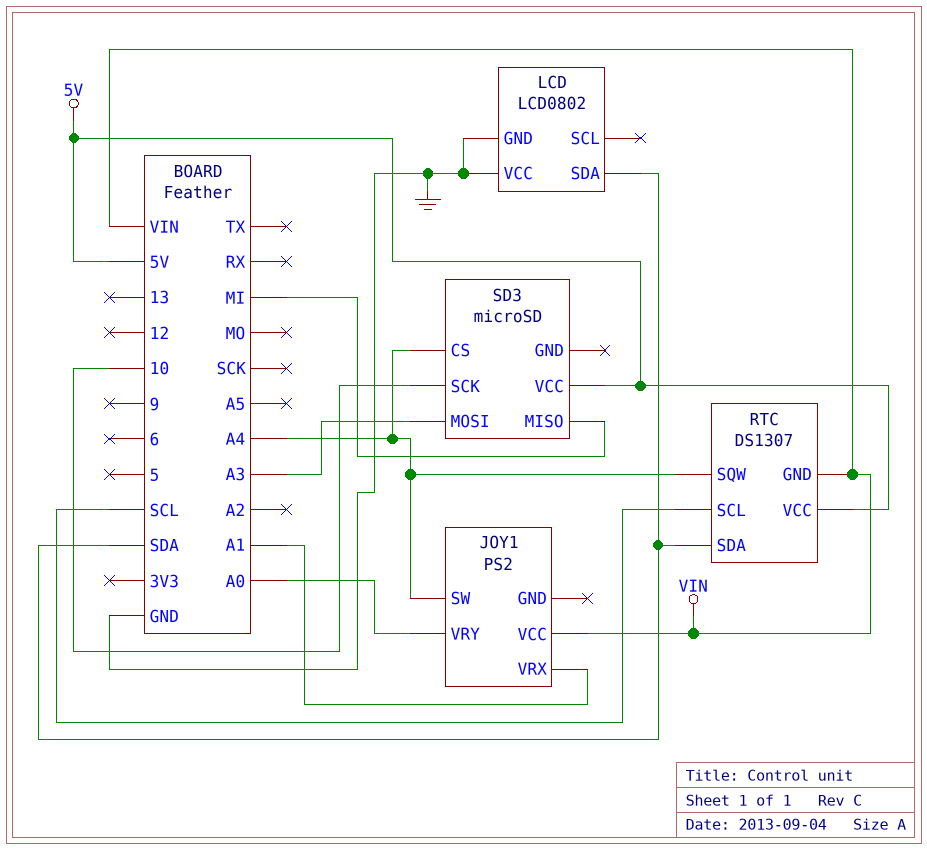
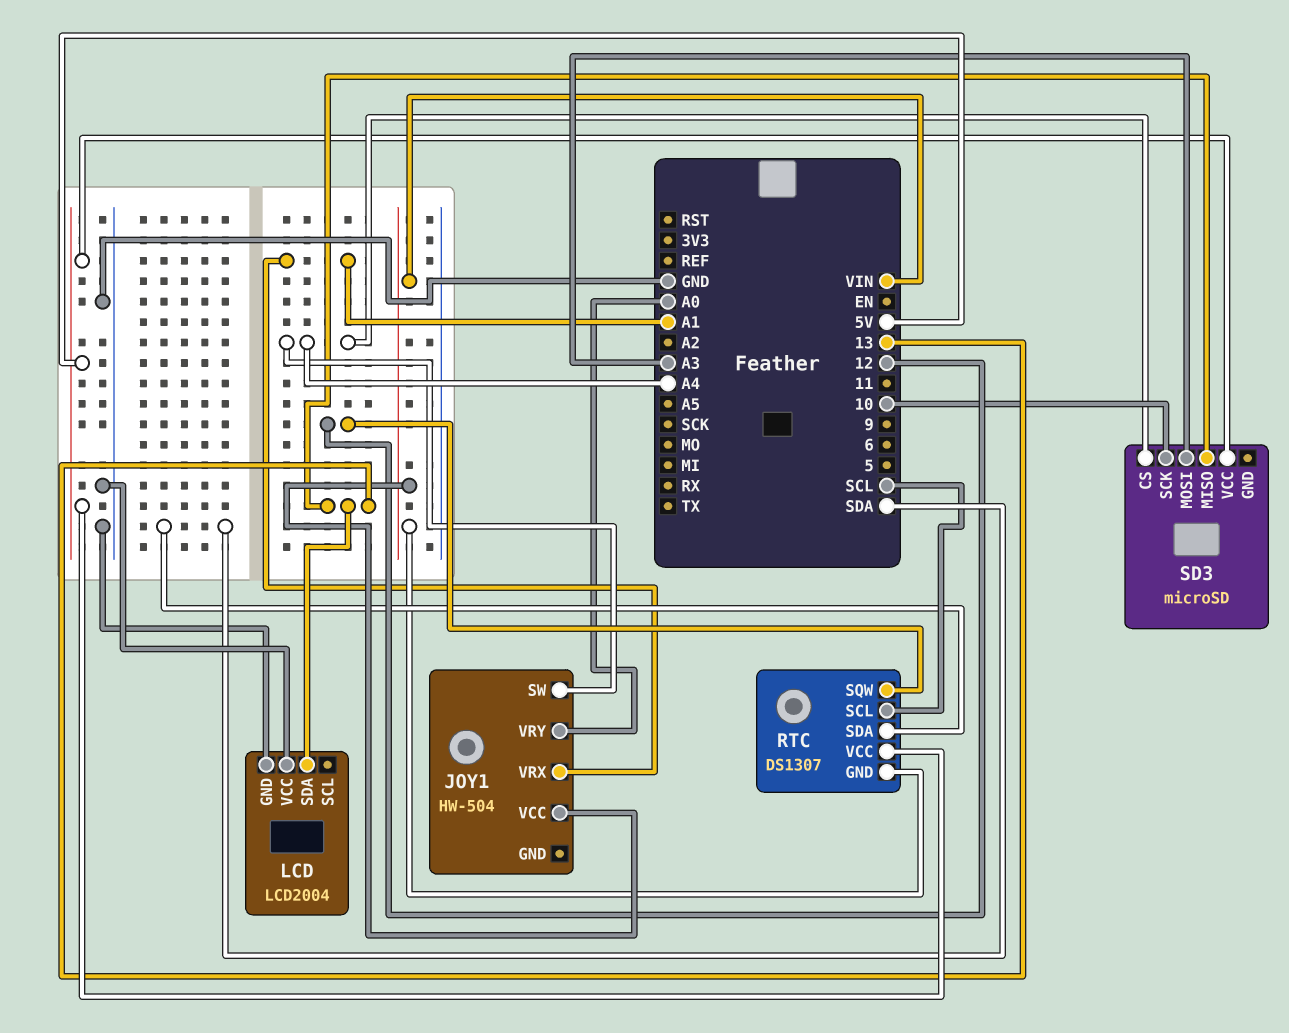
JOY1: PS2 -> HW-504
LCD: LCD0802 -> LCD2004
LCD pin SDA: SDA -> 13
RTC pin SQW: A4 -> 12
SD3 pin MISO: MI -> 13

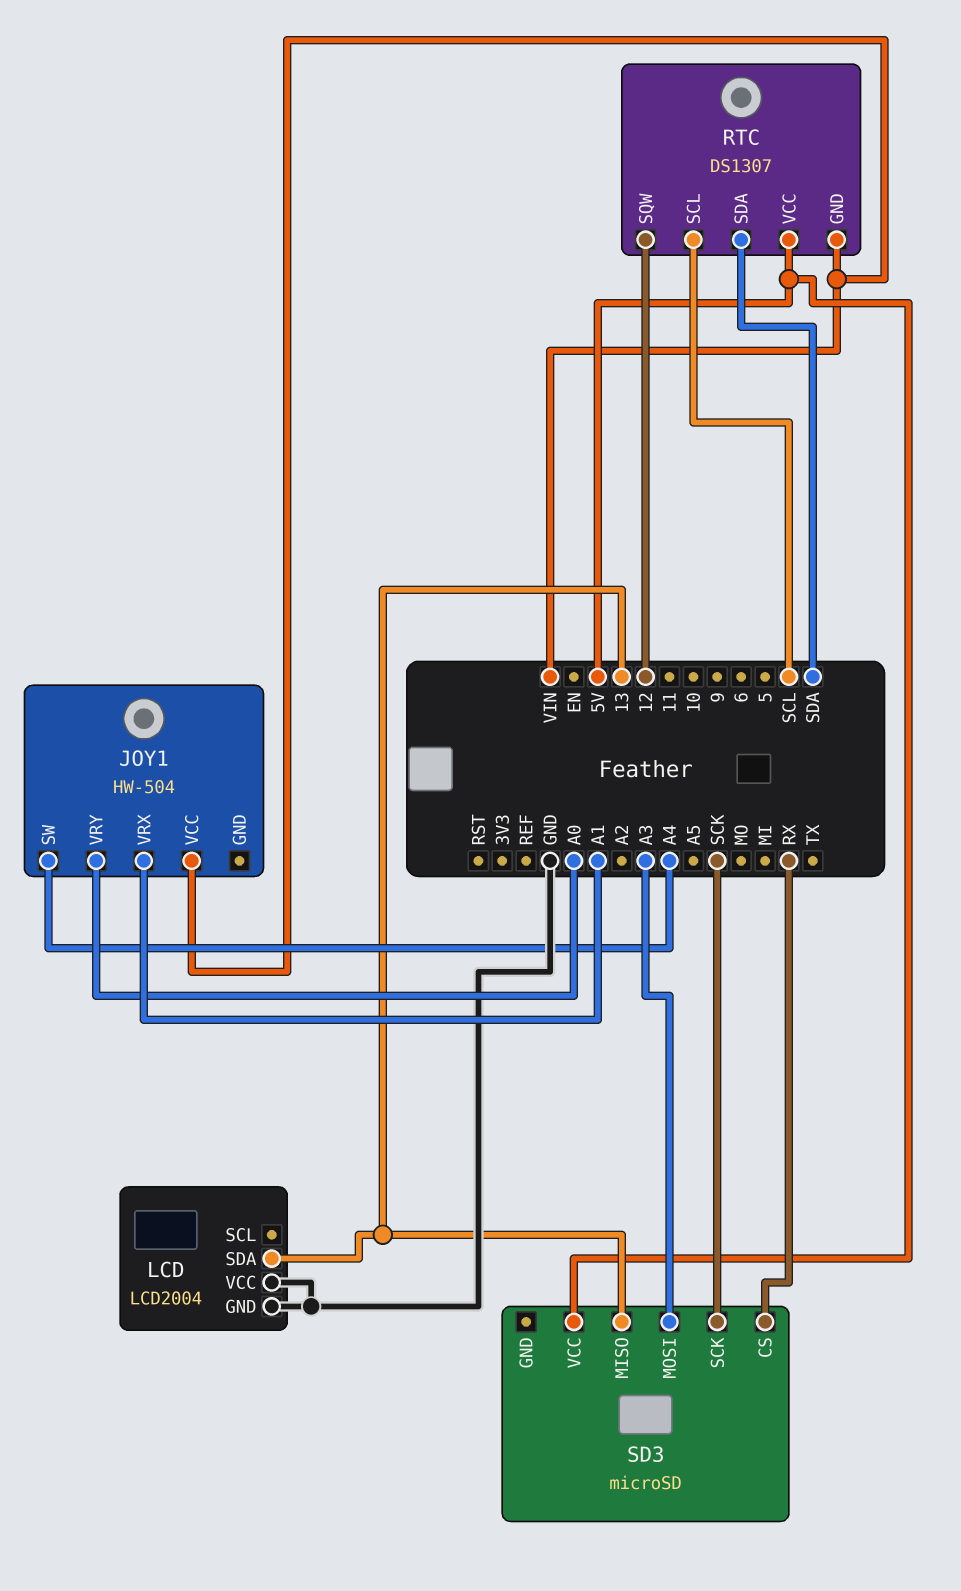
SD3 pin CS: A4 -> RX
SD3 pin SCK: 10 -> SCK

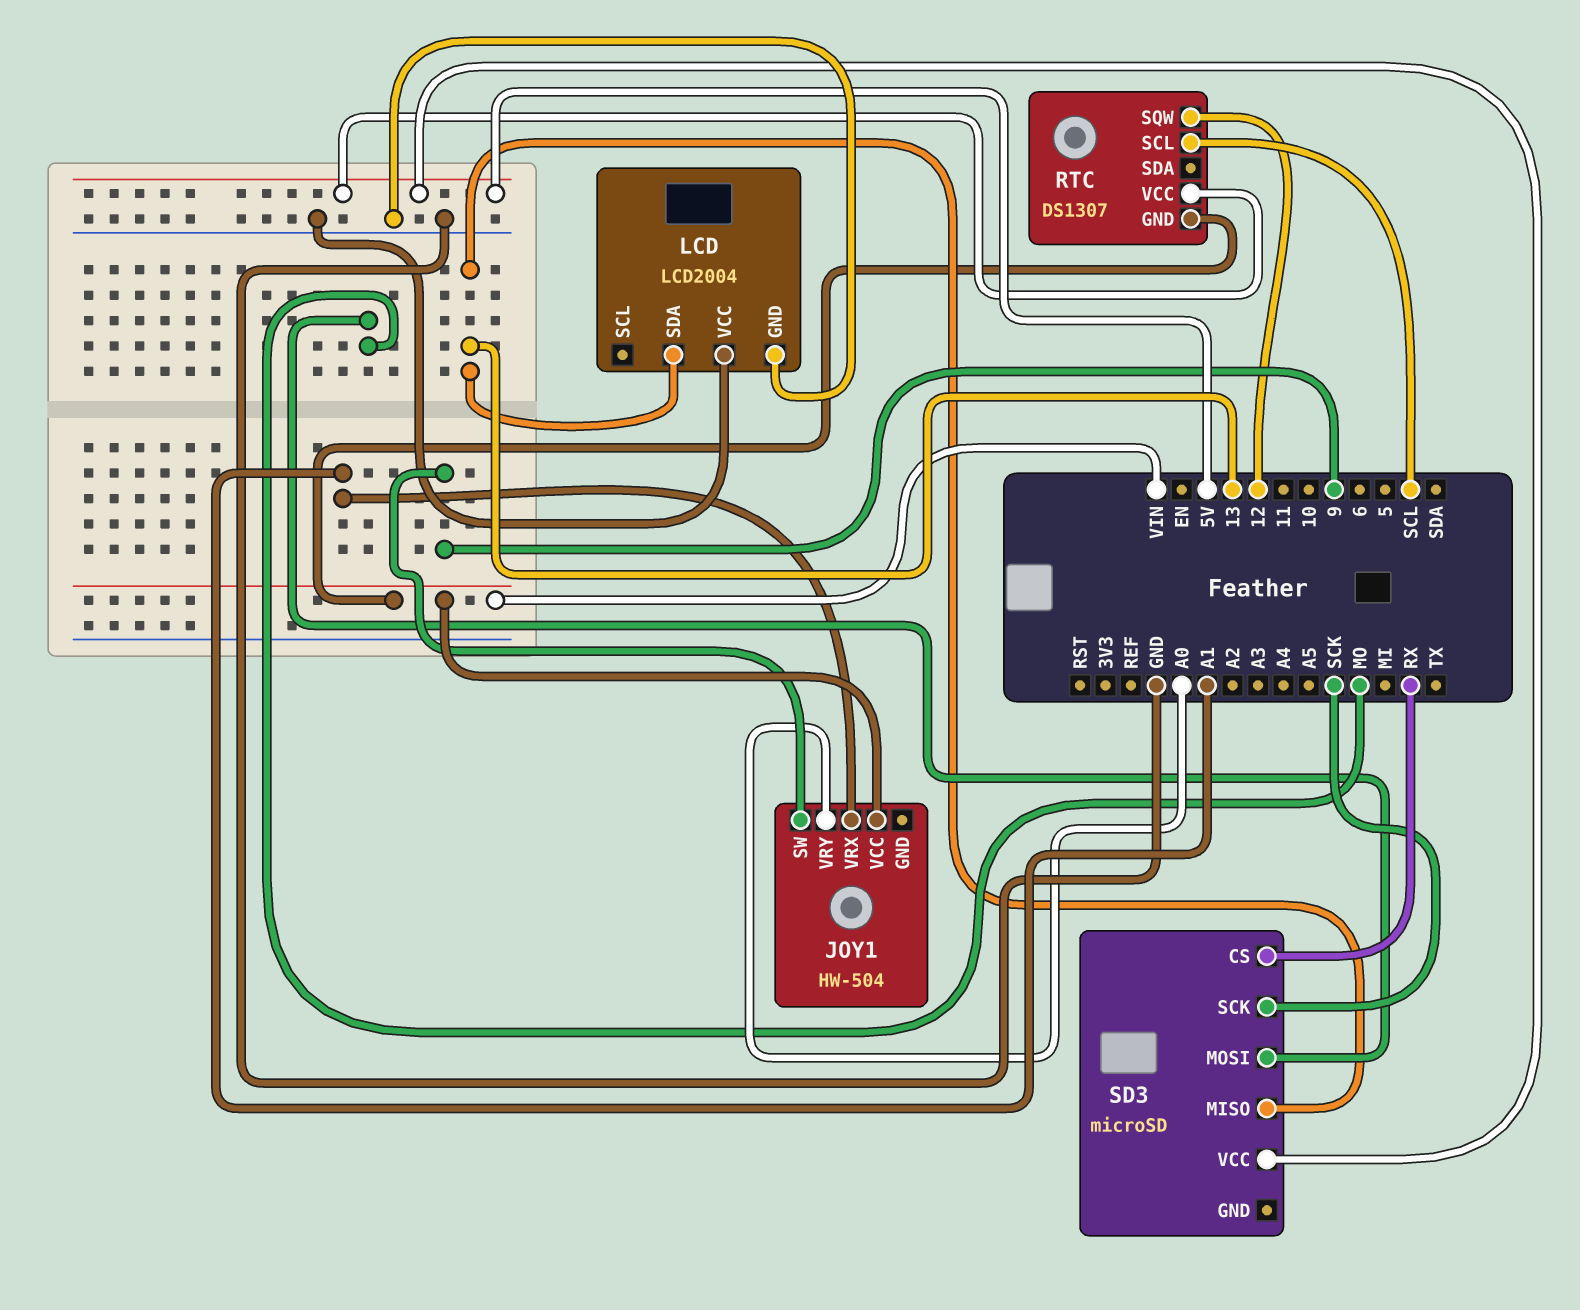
JOY1 pin SW: A4 -> 9
RTC pin SDA: SDA -> none
SD3 pin MOSI: A3 -> MO

